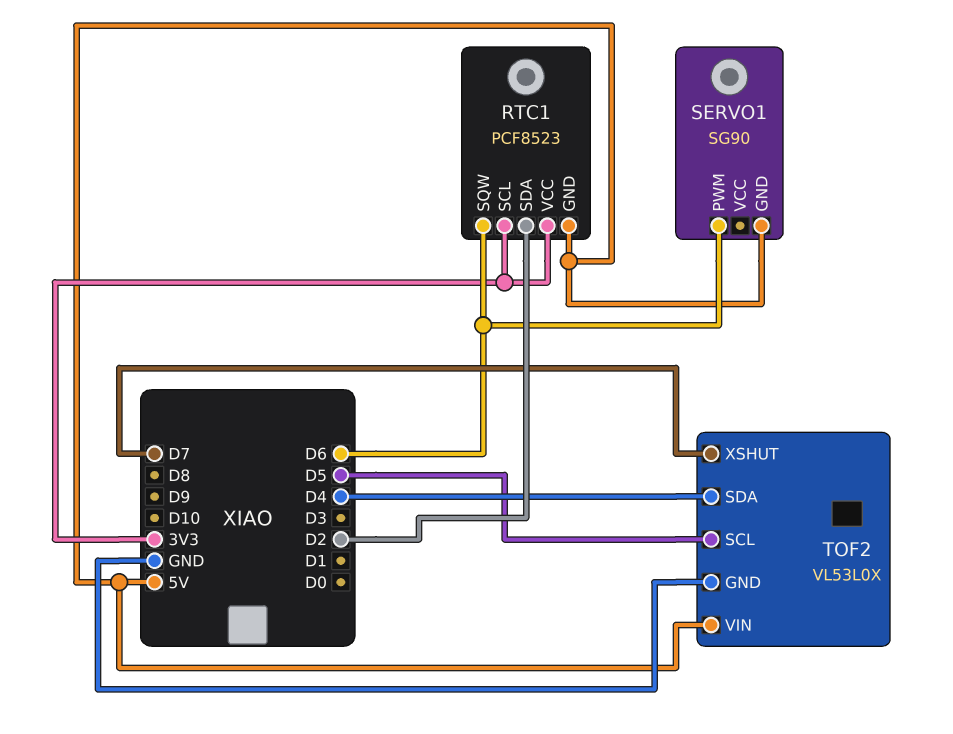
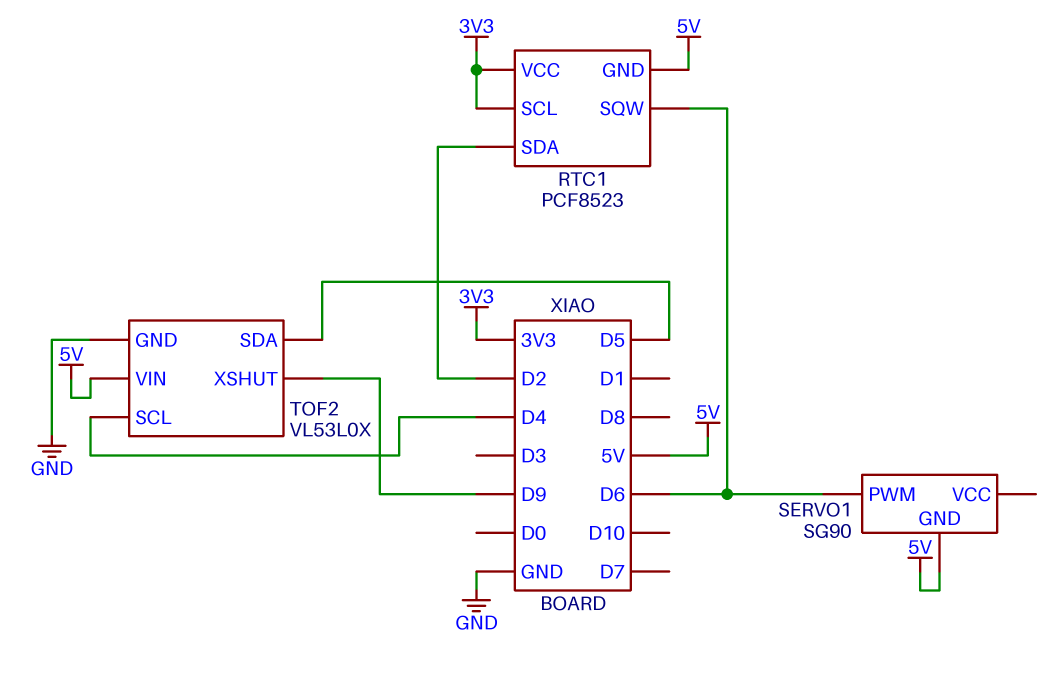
TOF2 pin SCL: D5 -> D4
TOF2 pin SDA: D4 -> D5
TOF2 pin XSHUT: D7 -> D9

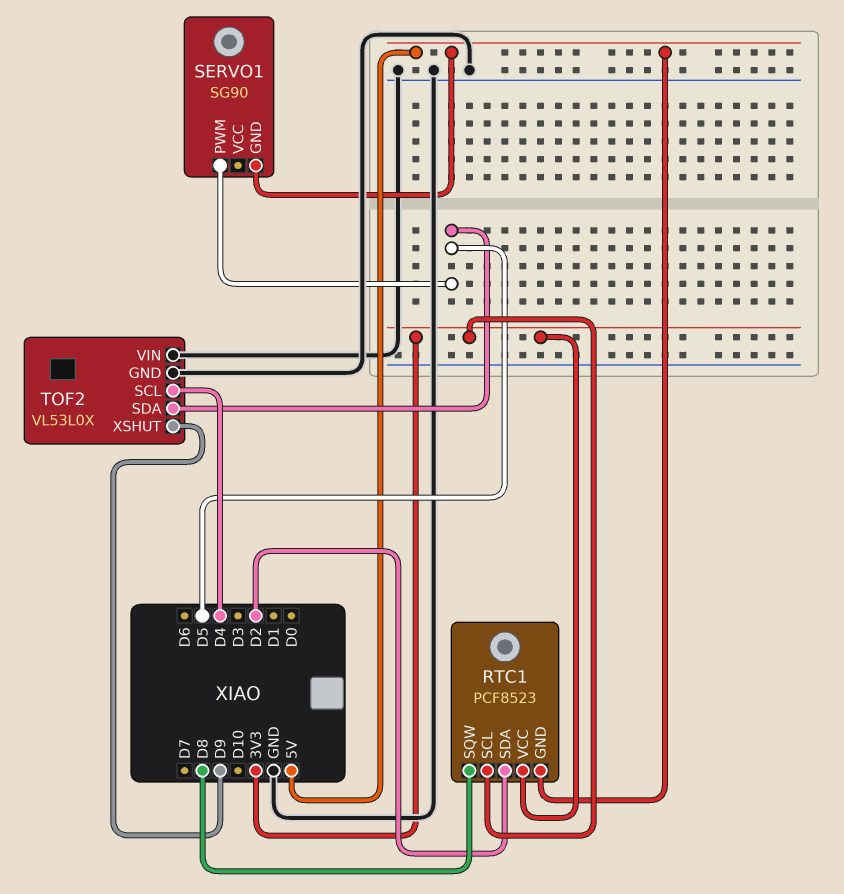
RTC1 pin SQW: D6 -> D8
SERVO1 pin PWM: D6 -> D5
TOF2 pin VIN: 5V -> GND

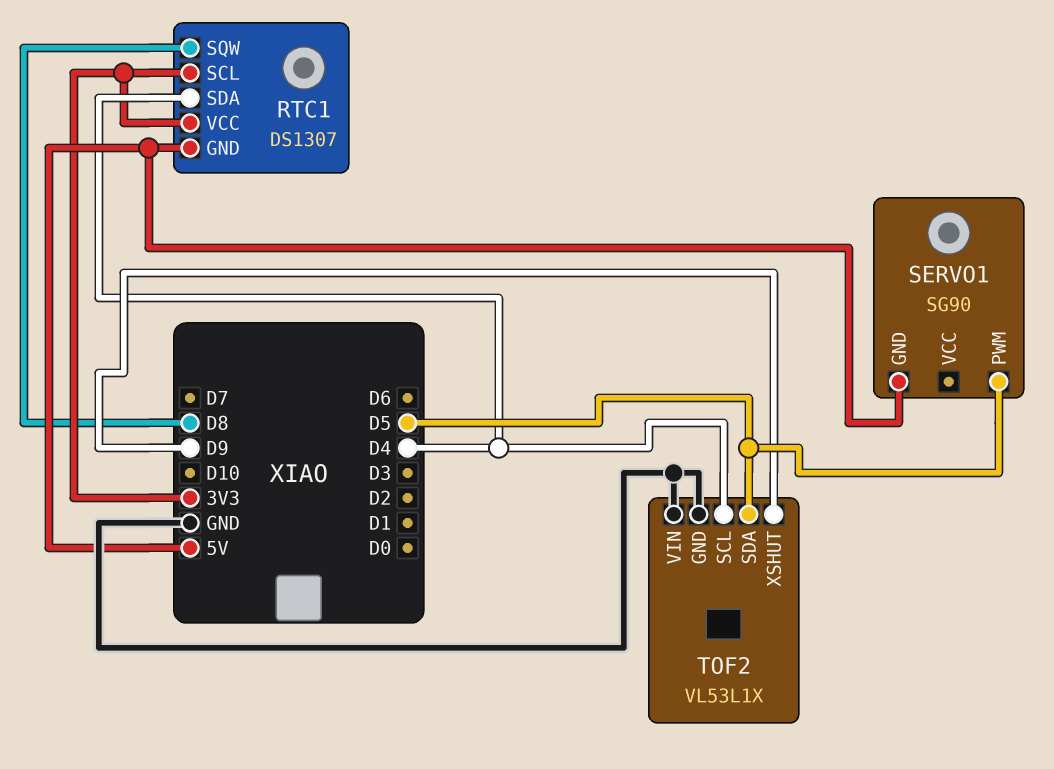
RTC1: PCF8523 -> DS1307
RTC1 pin SDA: D2 -> D4
TOF2: VL53L0X -> VL53L1X

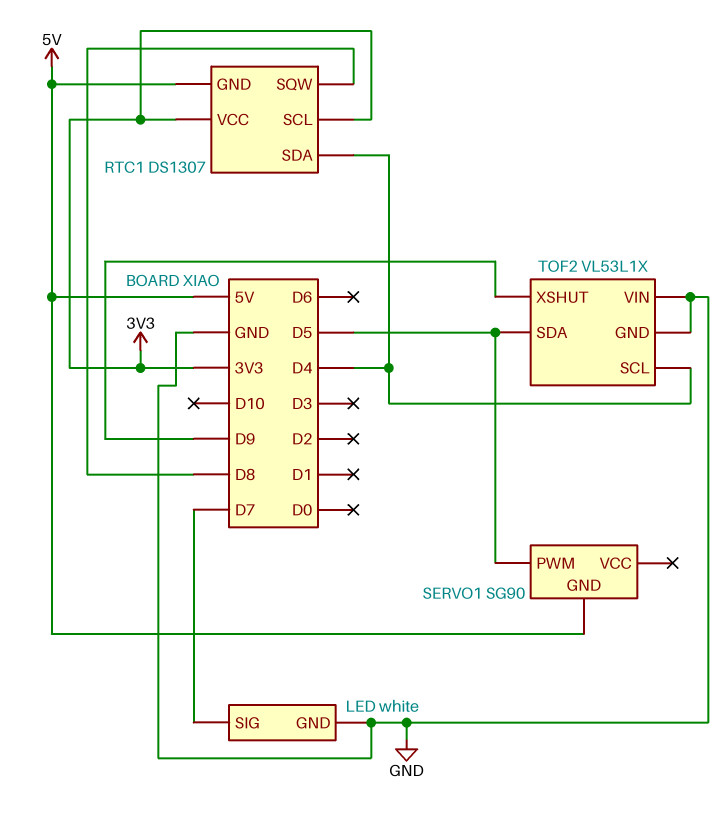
LED: none -> white
LED pin GND: none -> GND
LED pin SIG: none -> D7

